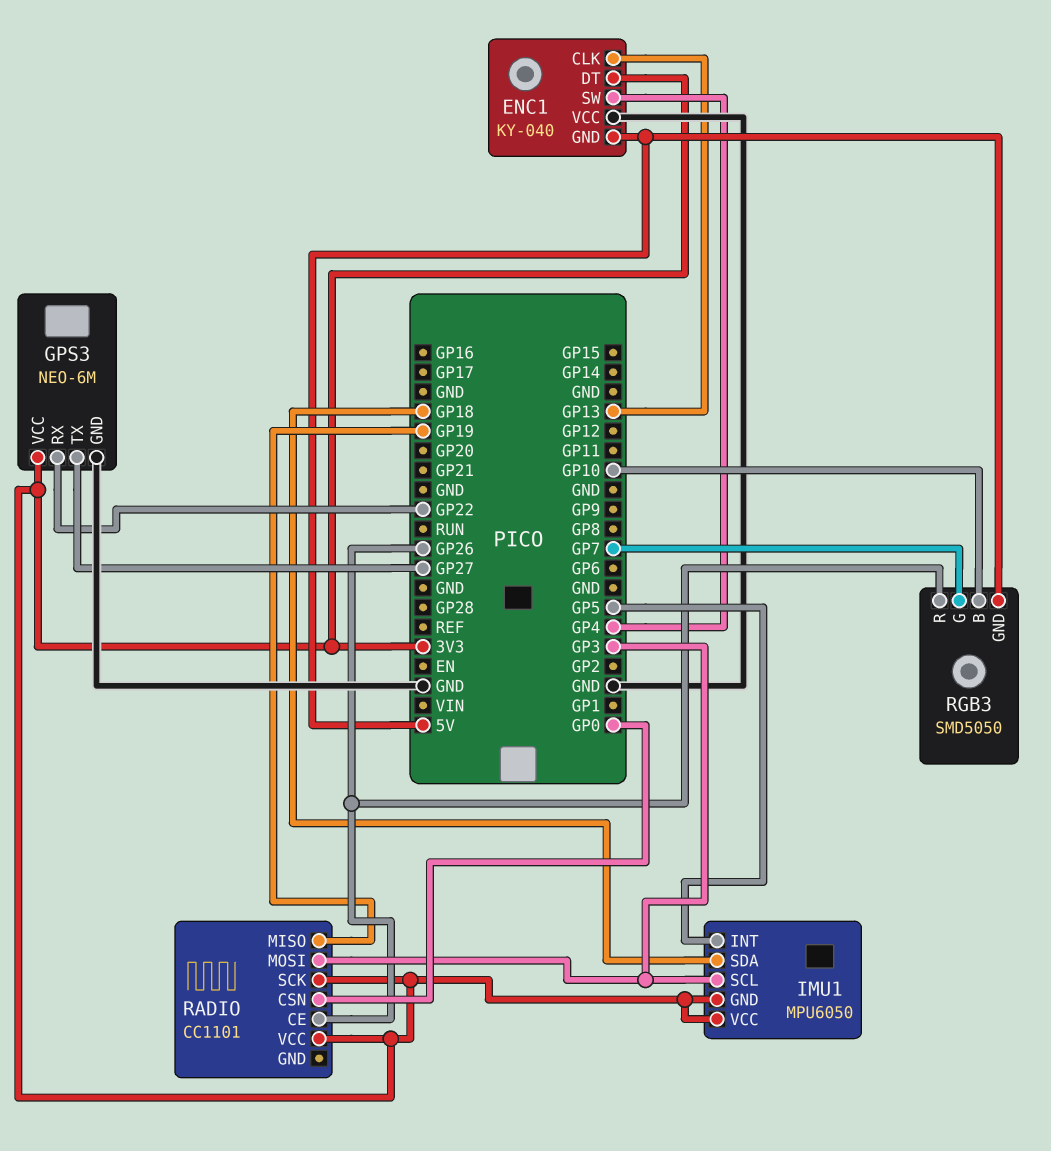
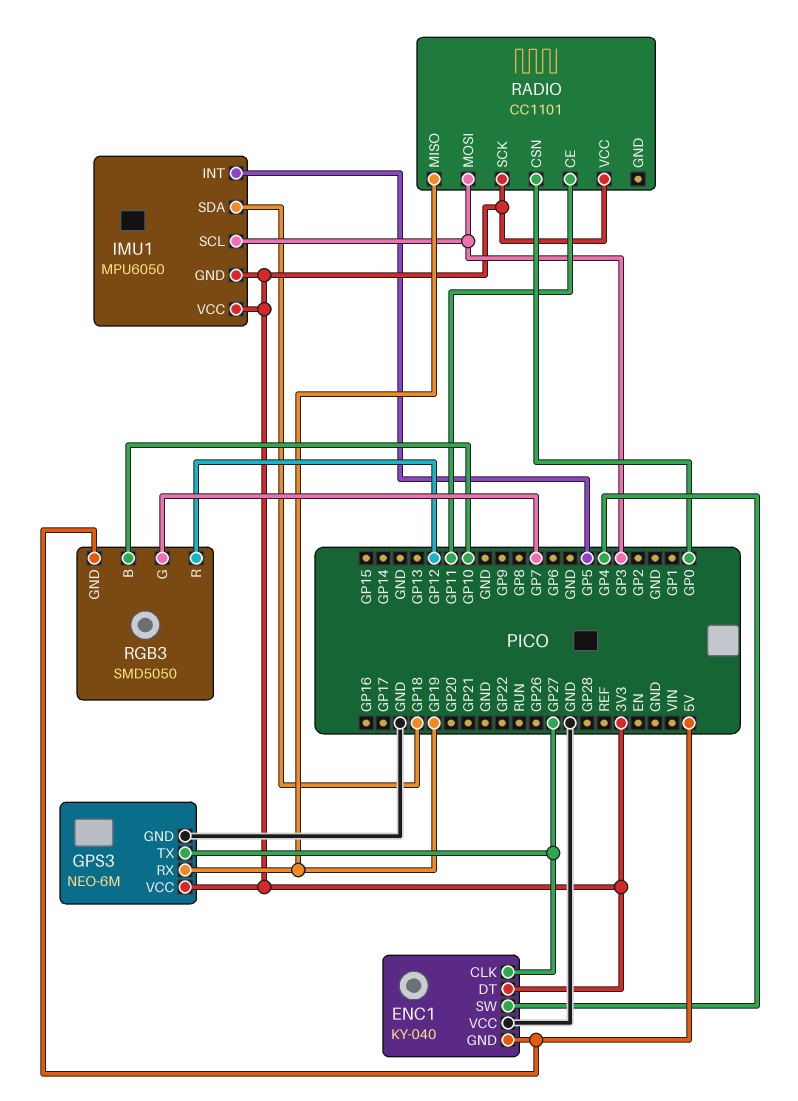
ENC1 pin CLK: GP13 -> GP27
GPS3 pin RX: GP22 -> GP19
RADIO pin CE: GP26 -> GP11
RGB3 pin R: GP26 -> GP12

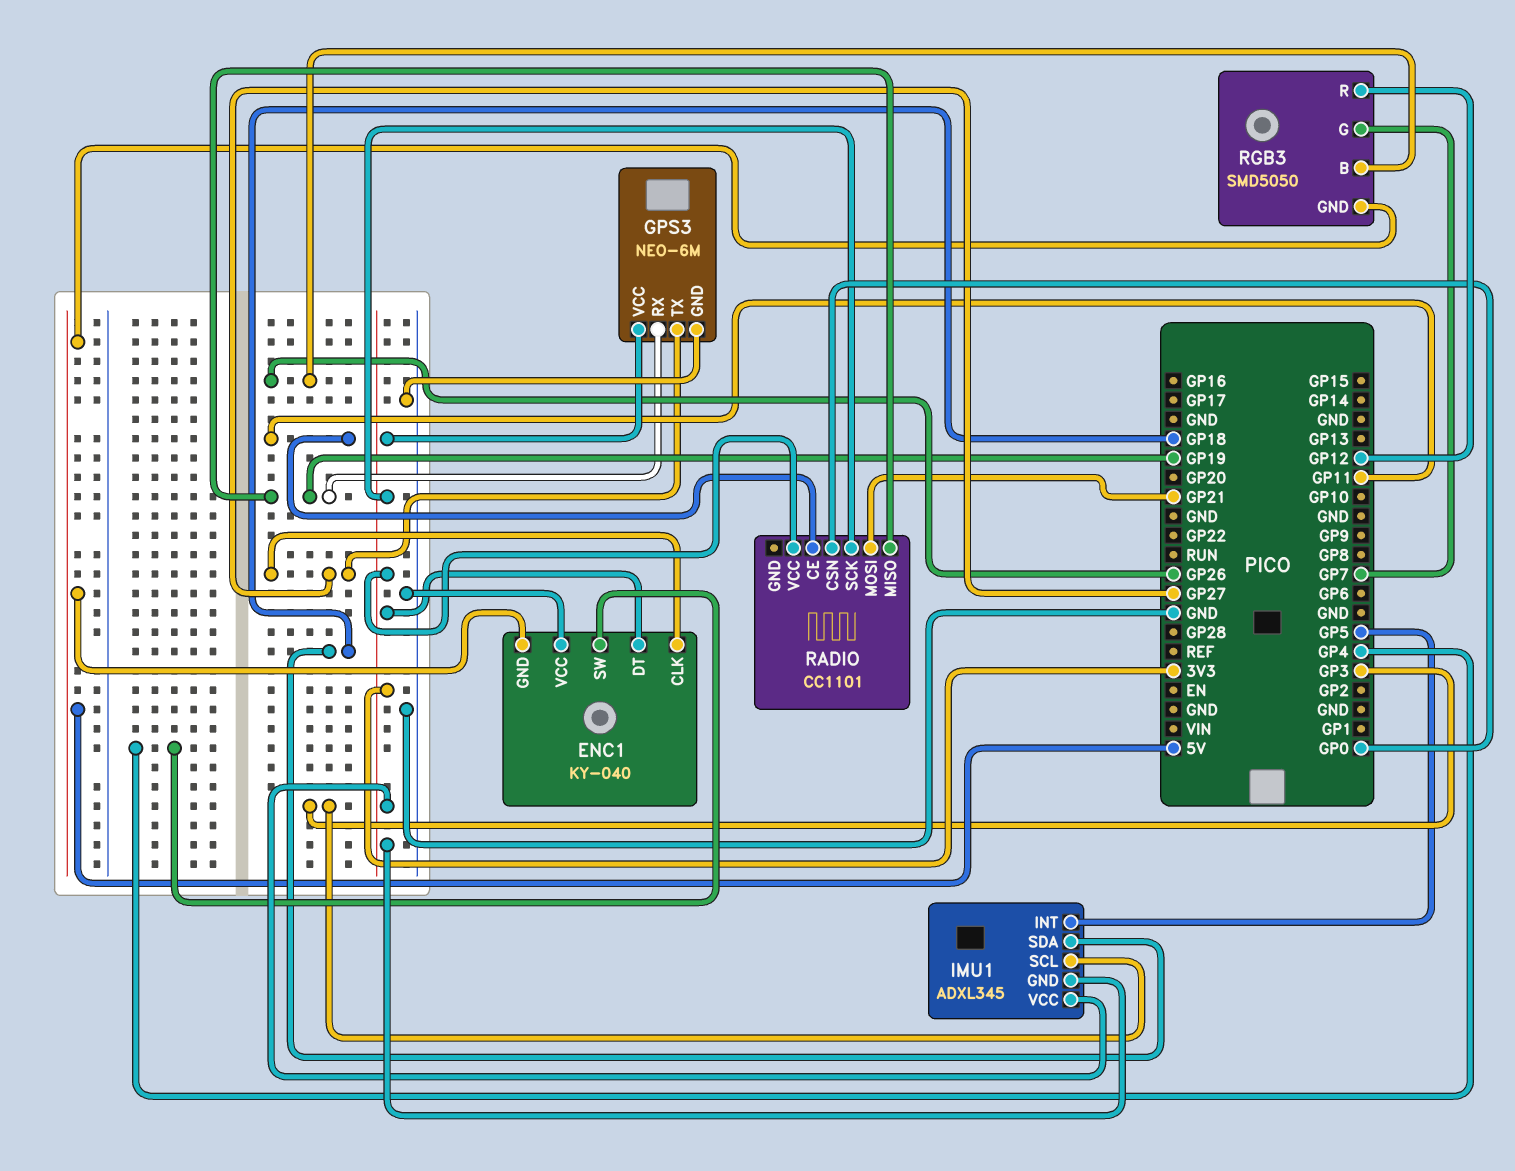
IMU1: MPU6050 -> ADXL345
RADIO pin MOSI: GP3 -> GP21
RGB3 pin B: GP10 -> GP26

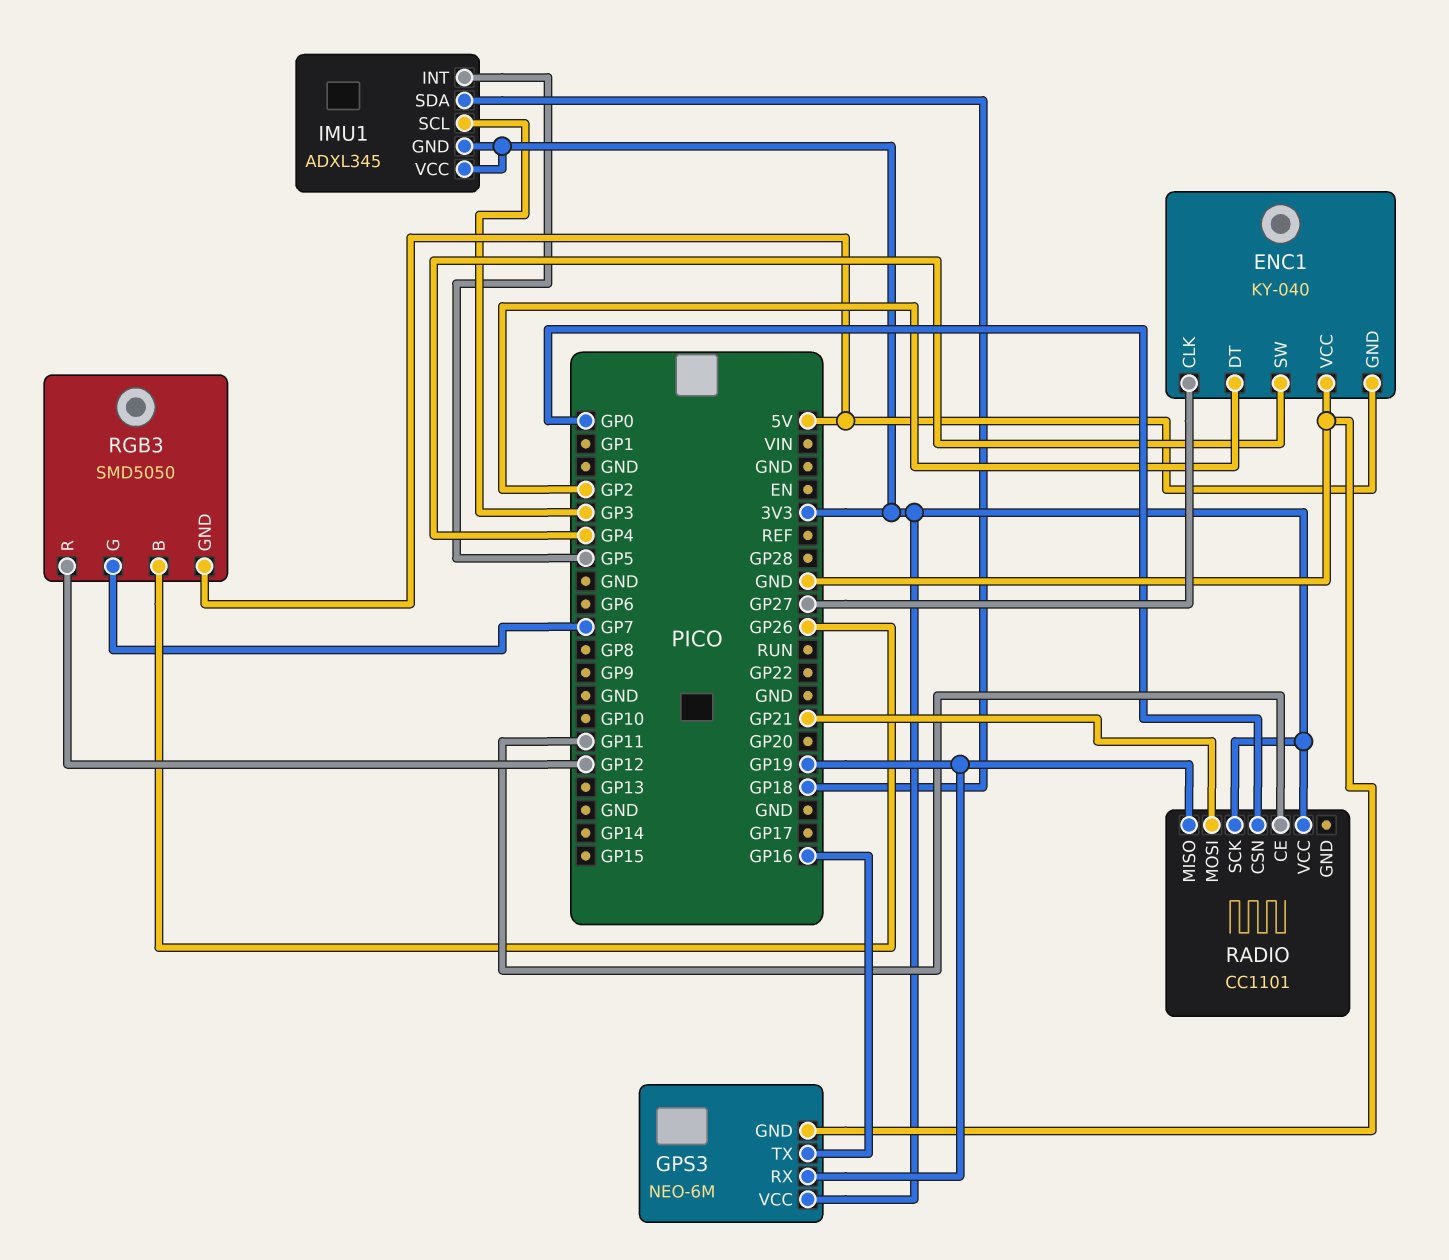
ENC1 pin DT: 3V3 -> GP2
GPS3 pin TX: GP27 -> GP16

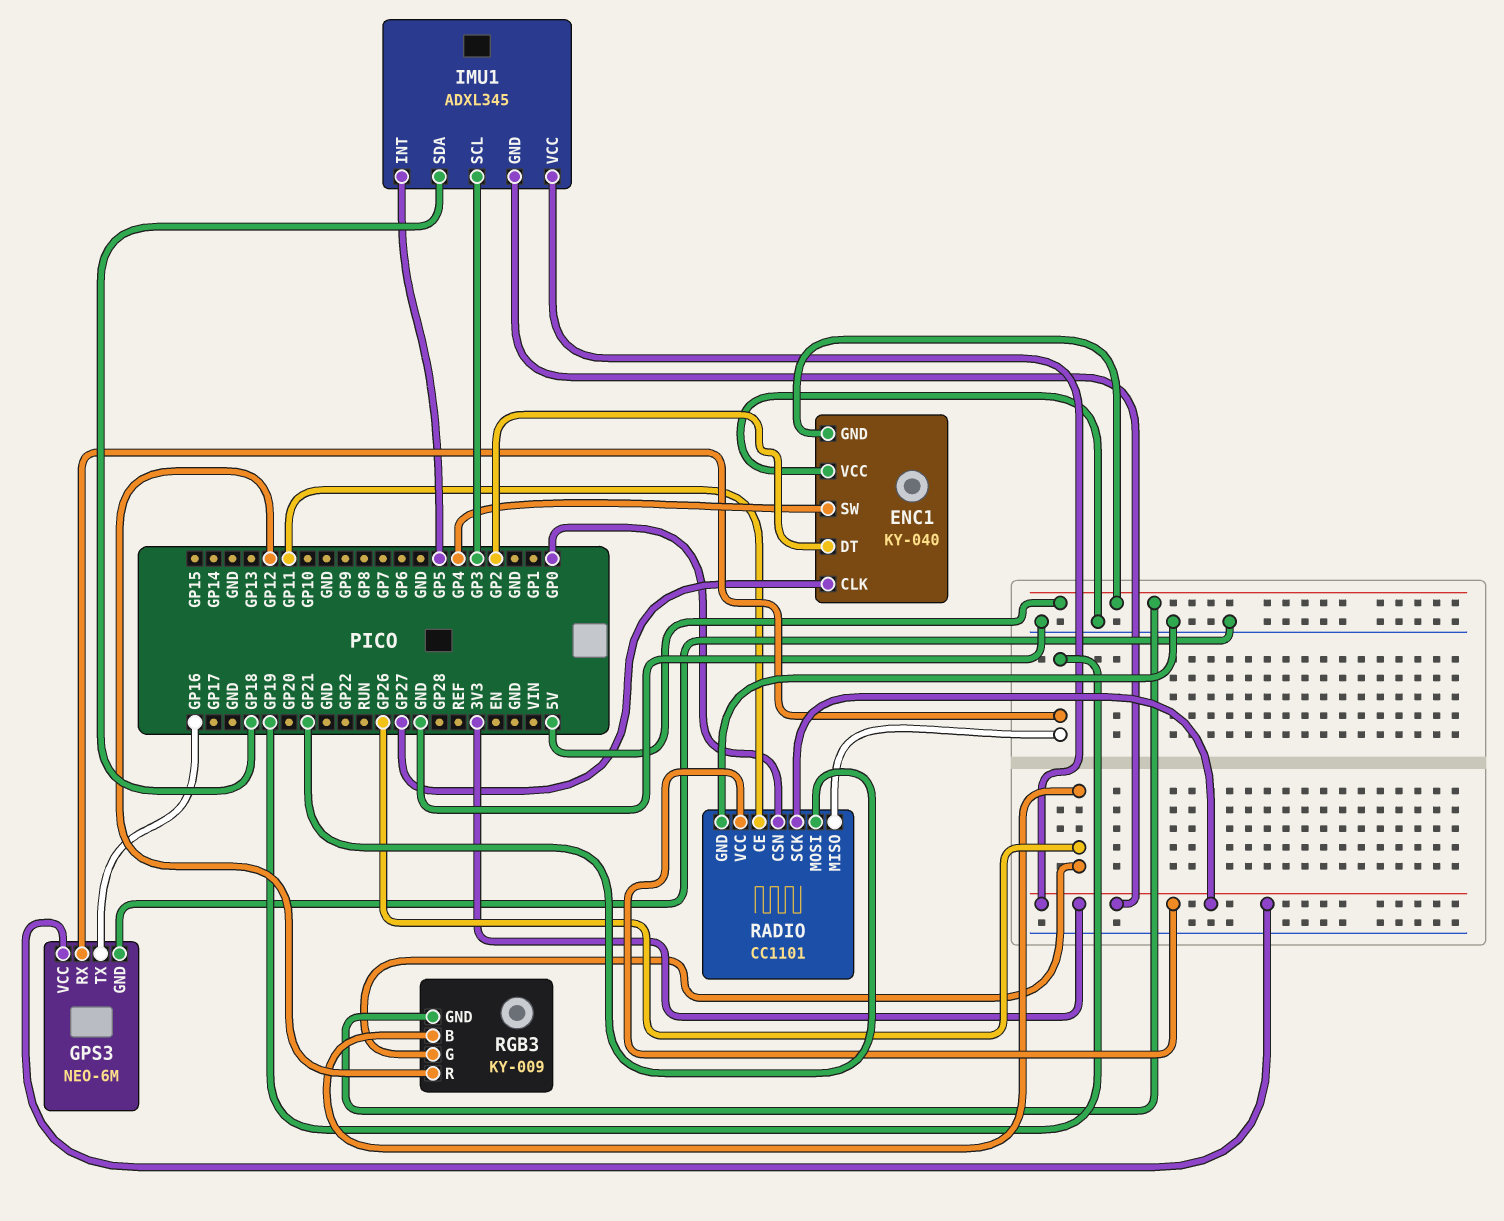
RADIO pin GND: none -> GND
RGB3: SMD5050 -> KY-009
RGB3 pin G: GP7 -> GP26

